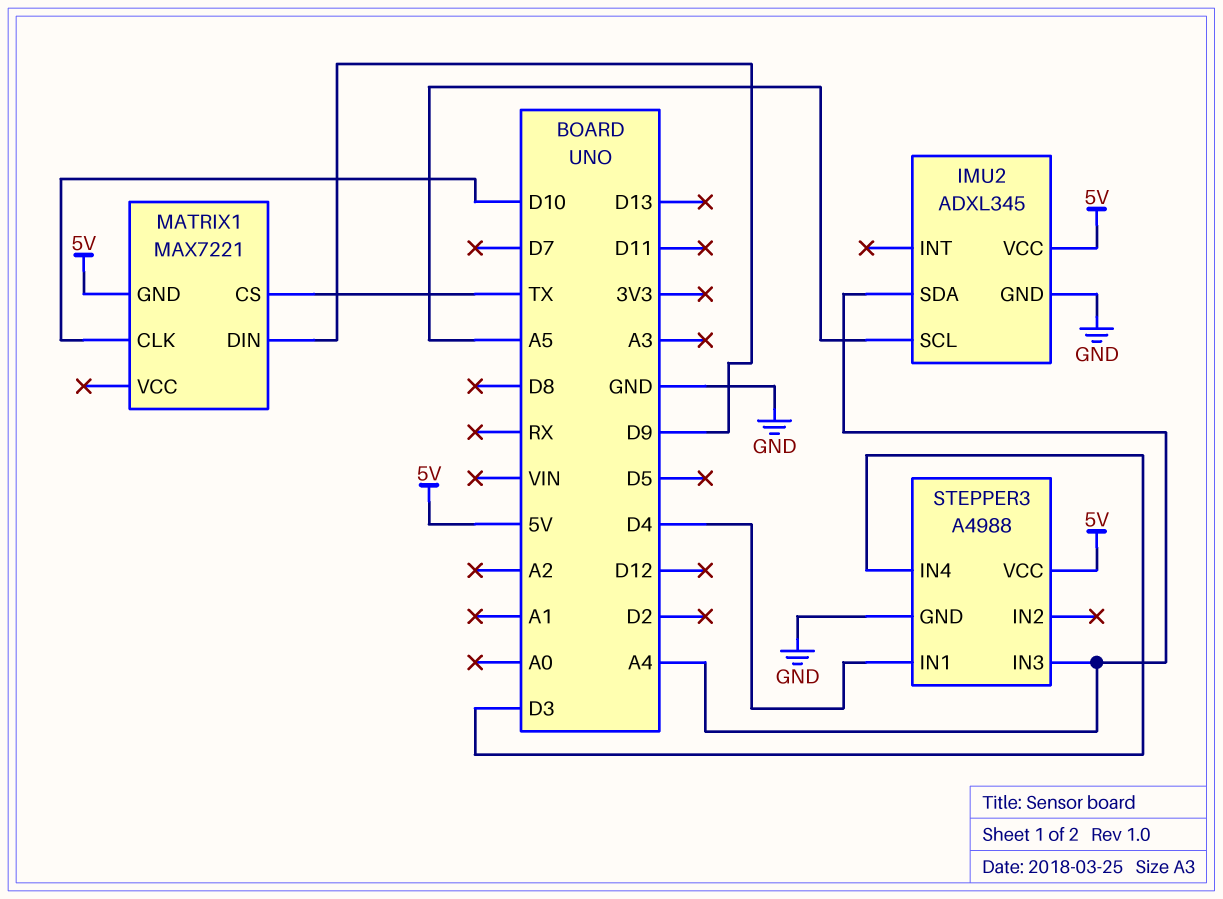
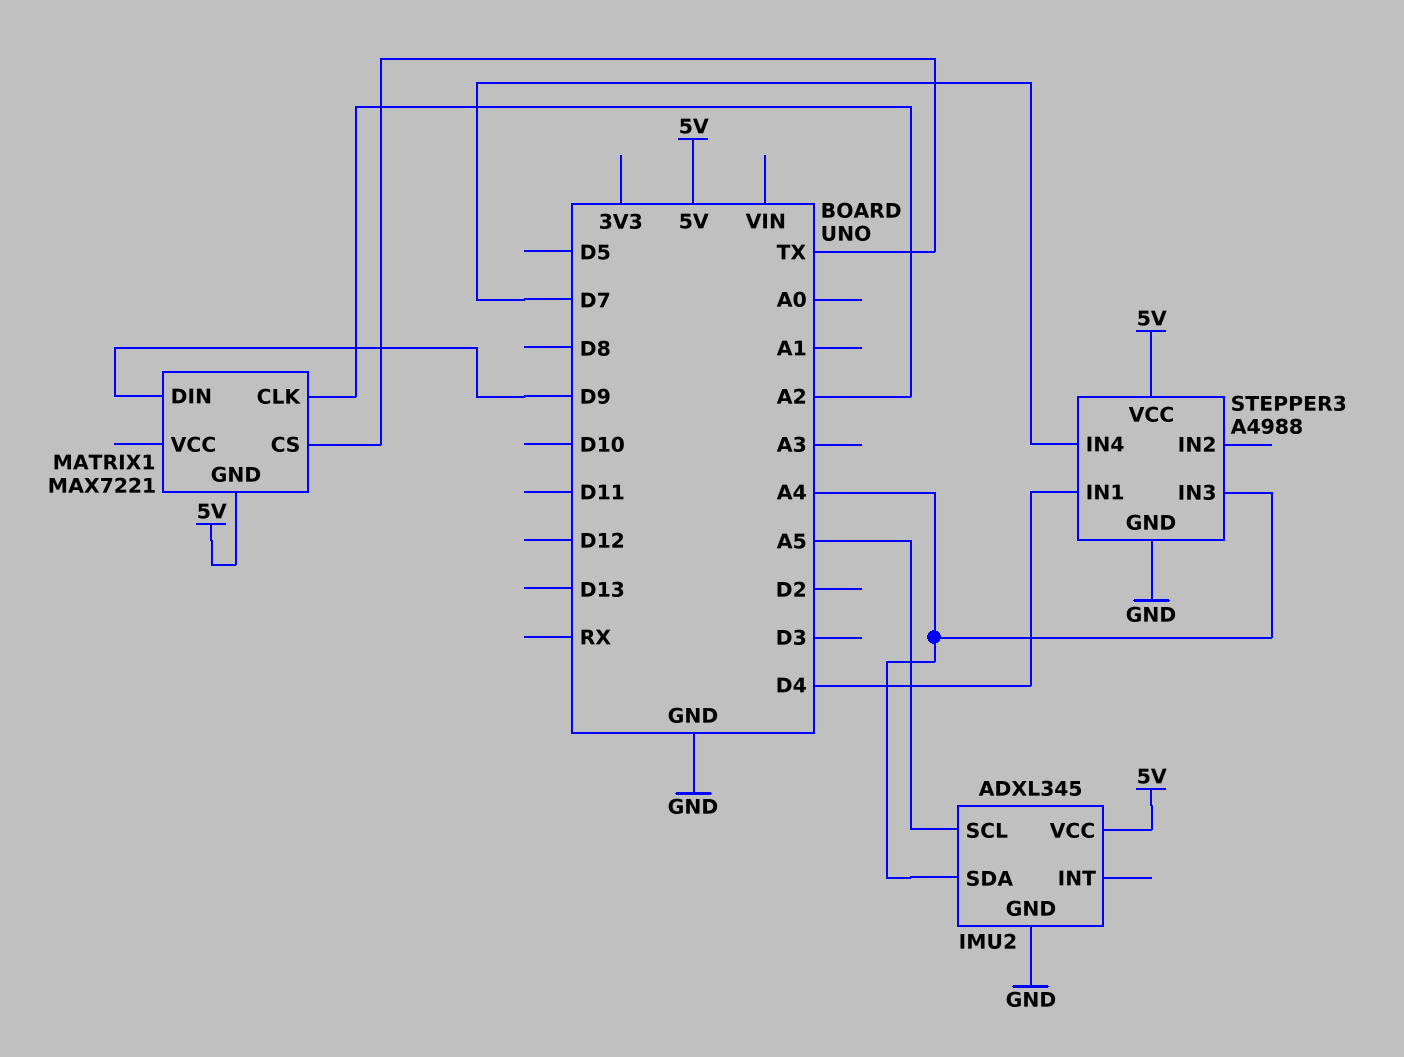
MATRIX1 pin CLK: D10 -> A2
STEPPER3 pin IN4: D3 -> D7

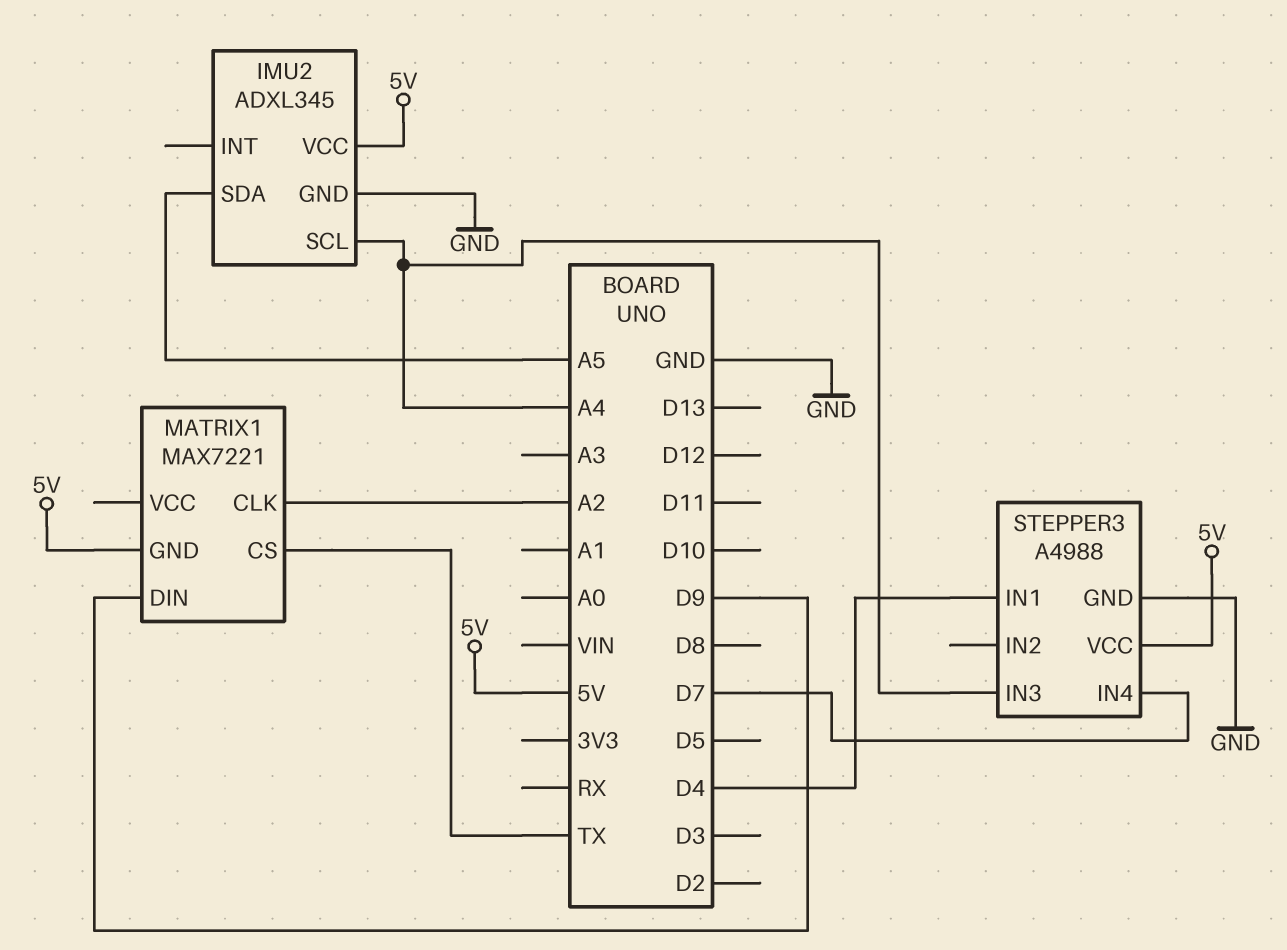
IMU2 pin SCL: A5 -> A4
IMU2 pin SDA: A4 -> A5

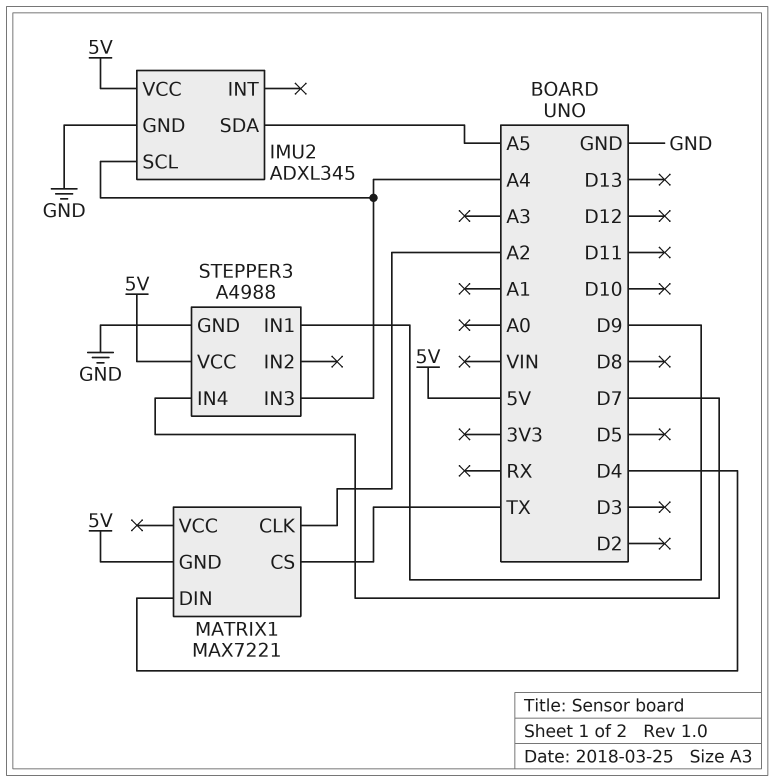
MATRIX1 pin DIN: D9 -> D4
STEPPER3 pin IN1: D4 -> D9

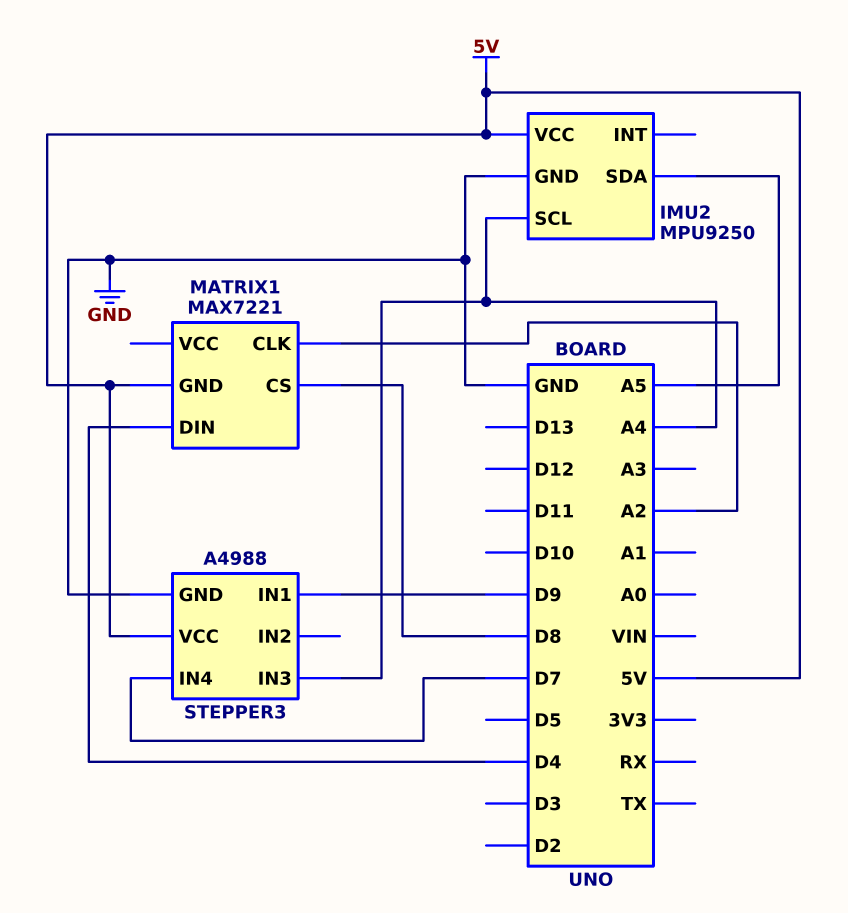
IMU2: ADXL345 -> MPU9250
MATRIX1 pin CS: TX -> D8

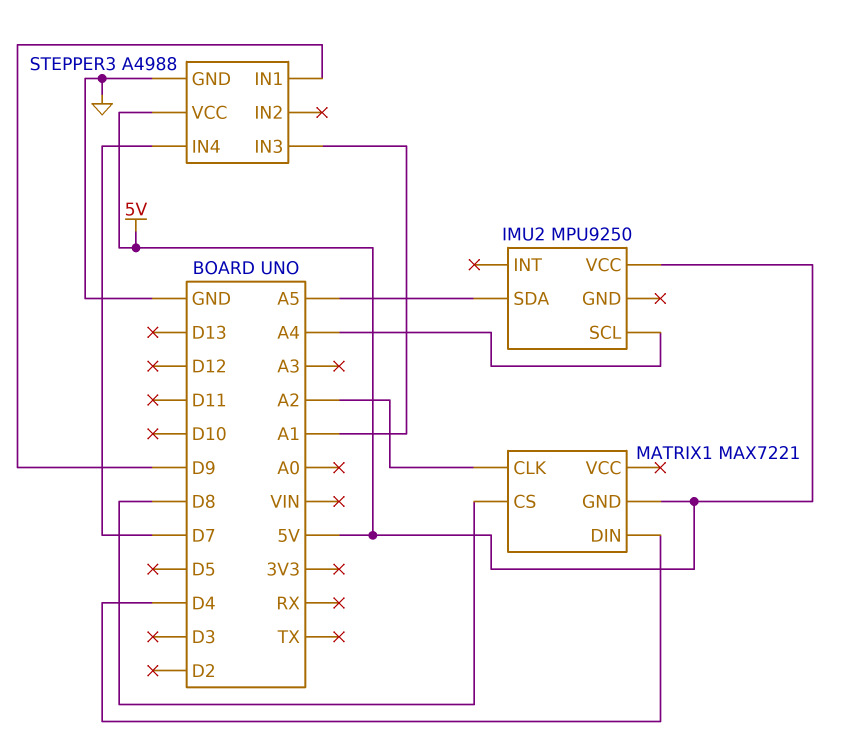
IMU2 pin GND: GND -> none
STEPPER3 pin IN3: A4 -> A1

